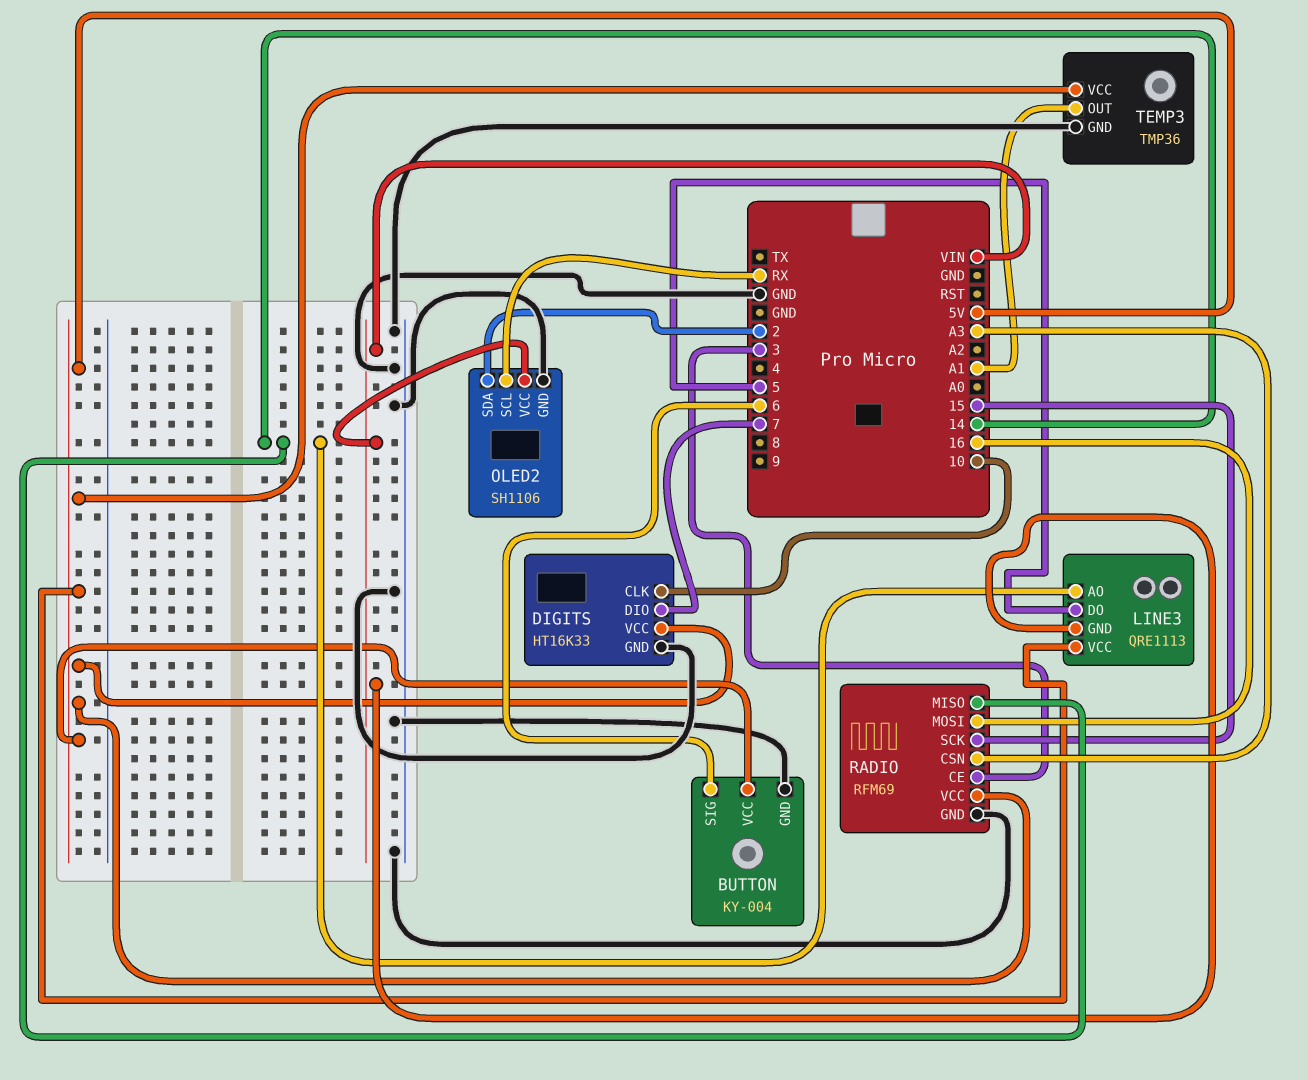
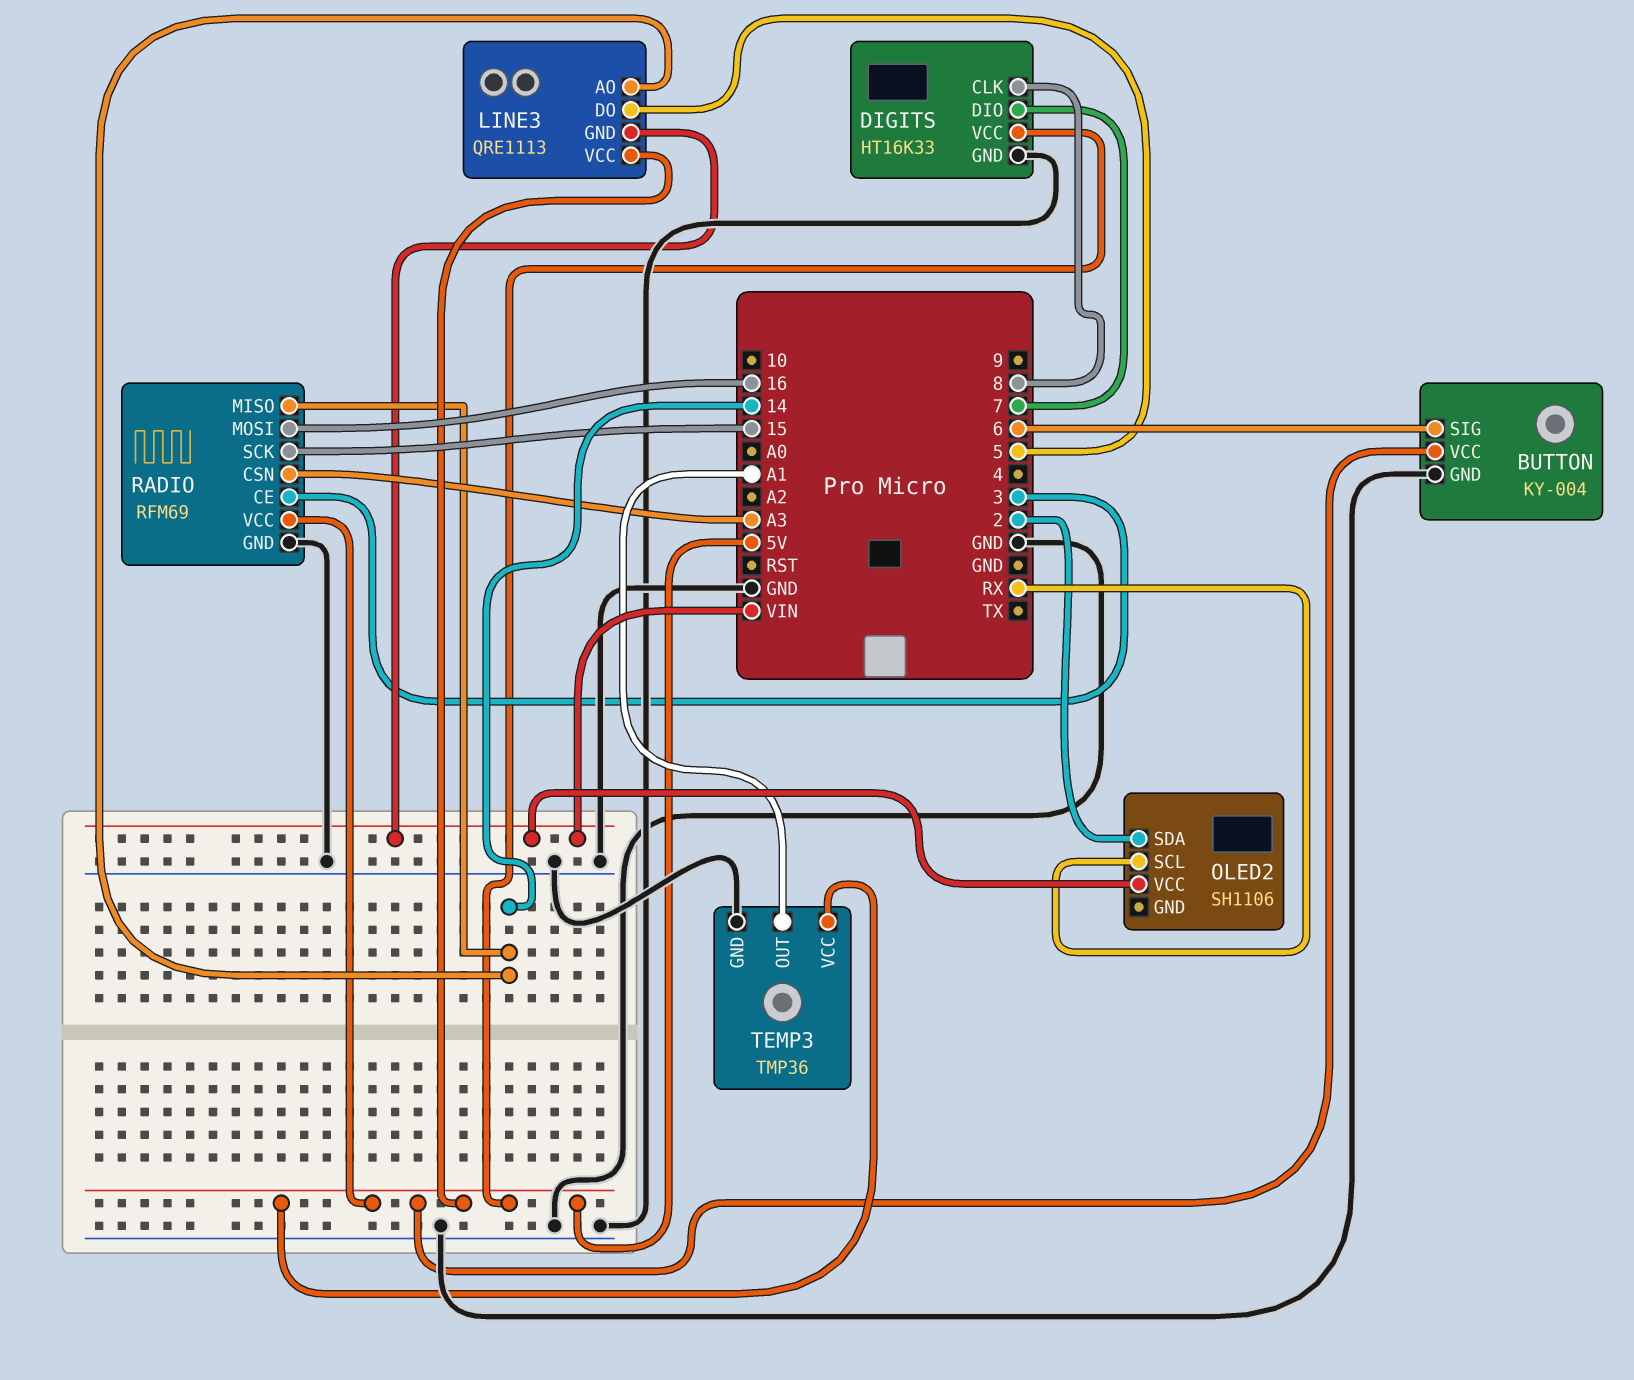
DIGITS pin CLK: 10 -> 8
OLED2 pin GND: GND -> none

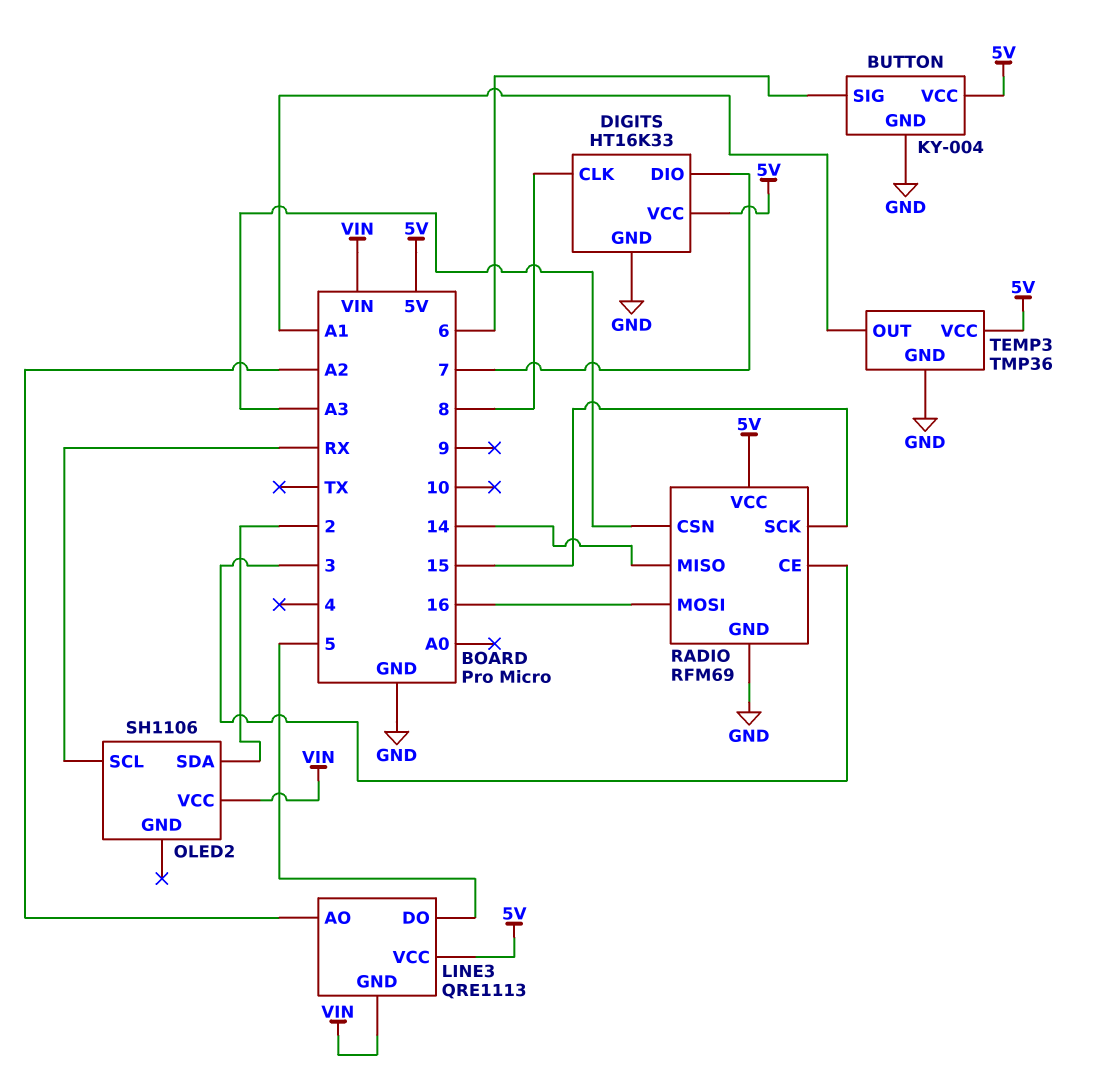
LINE3 pin AO: 14 -> A2

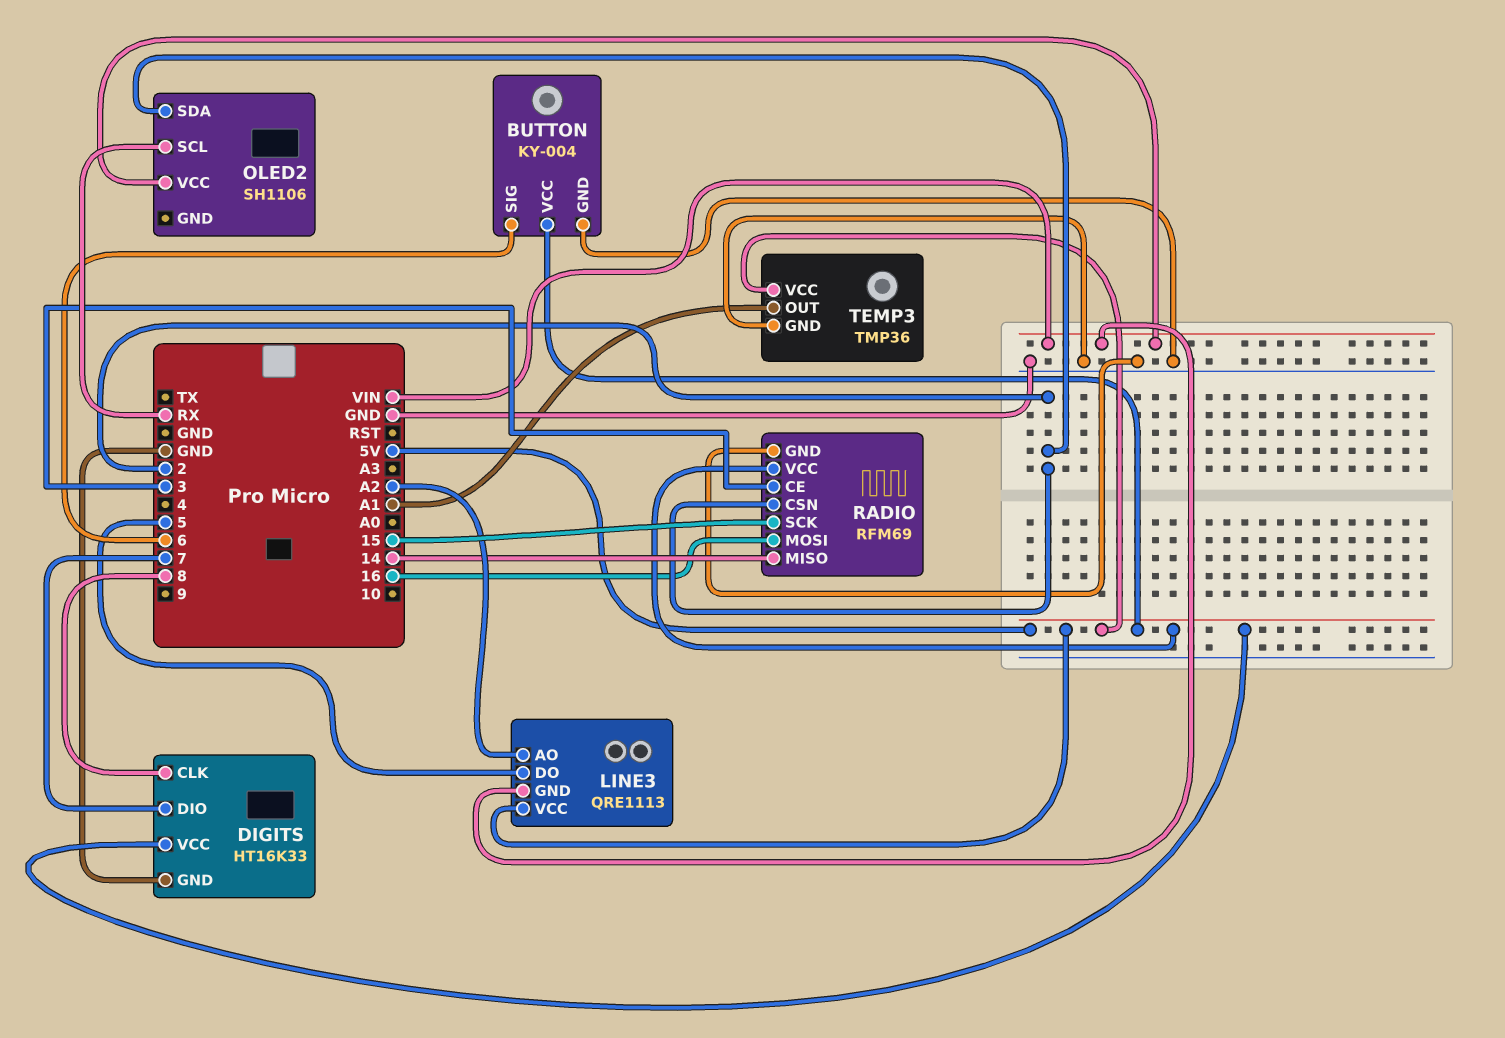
RADIO pin CSN: A3 -> 2

